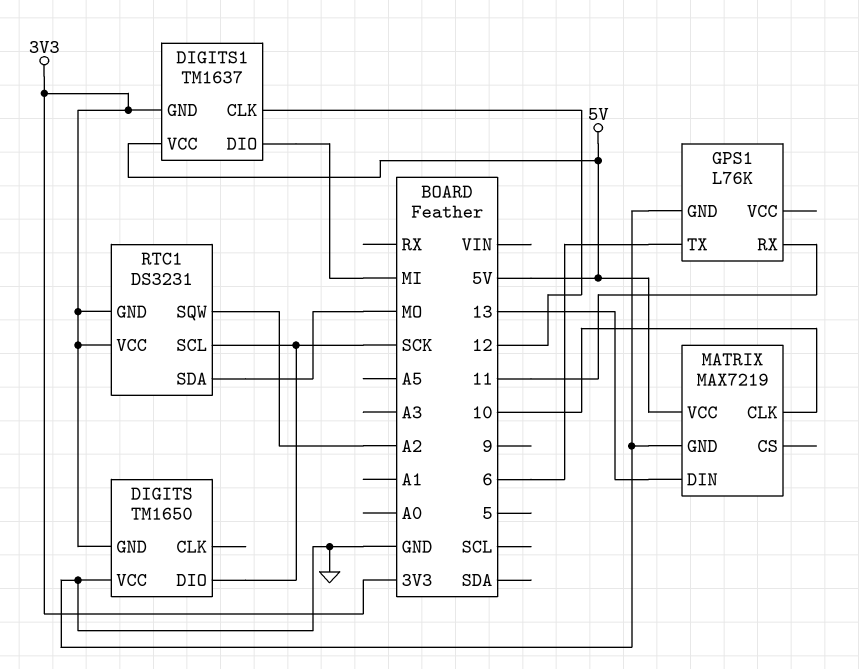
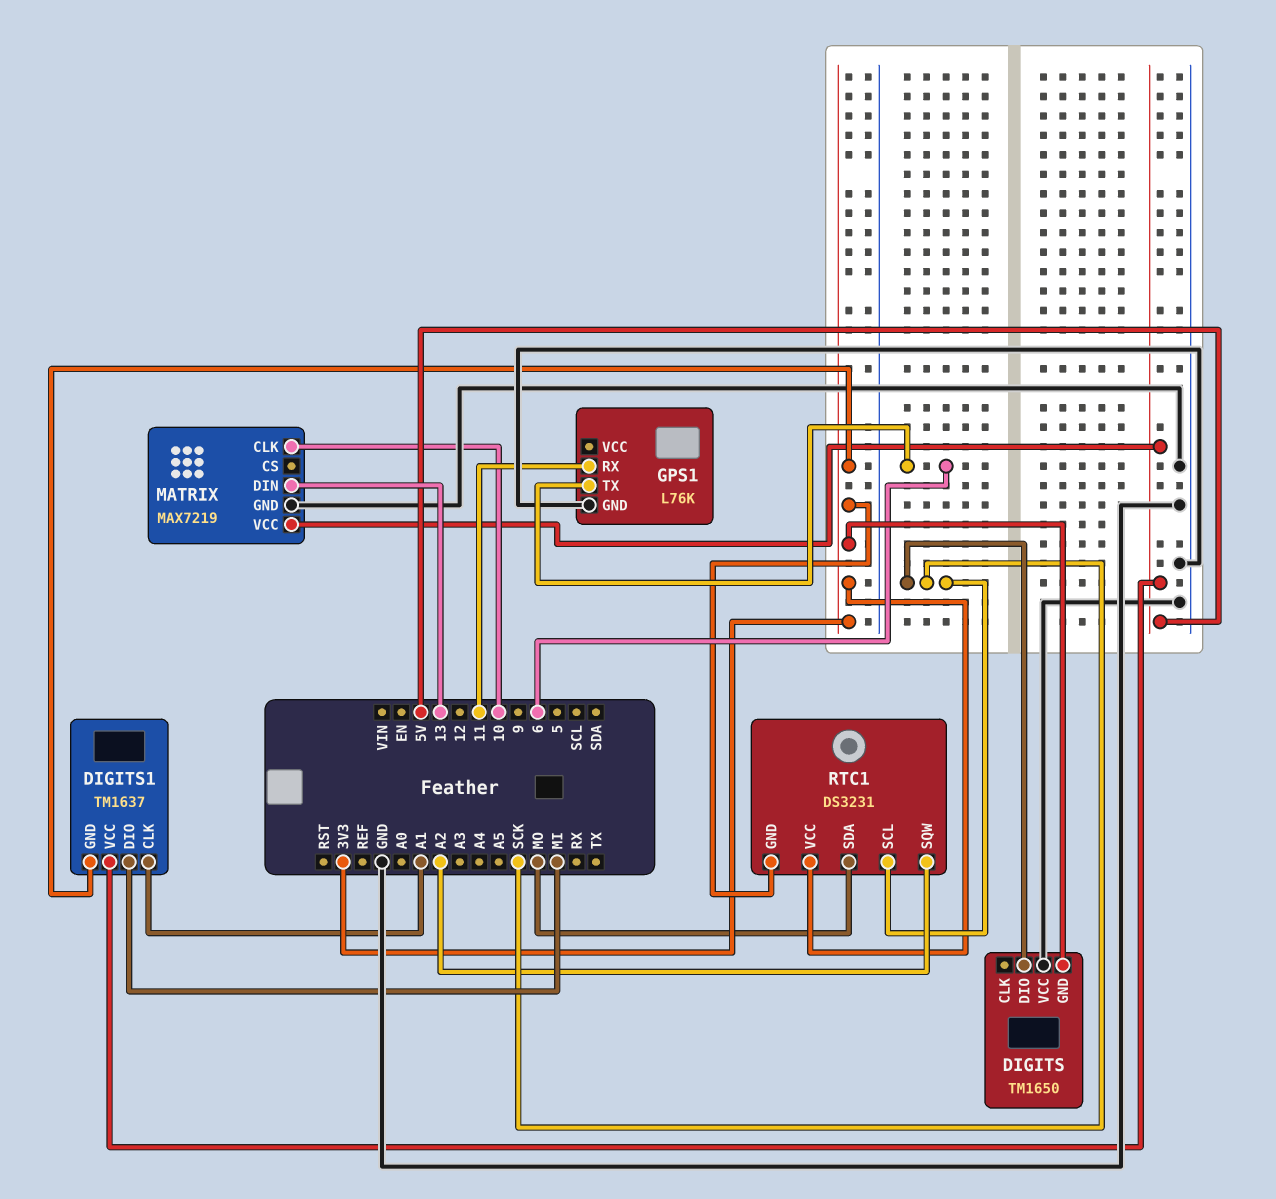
DIGITS1 pin CLK: 12 -> A1

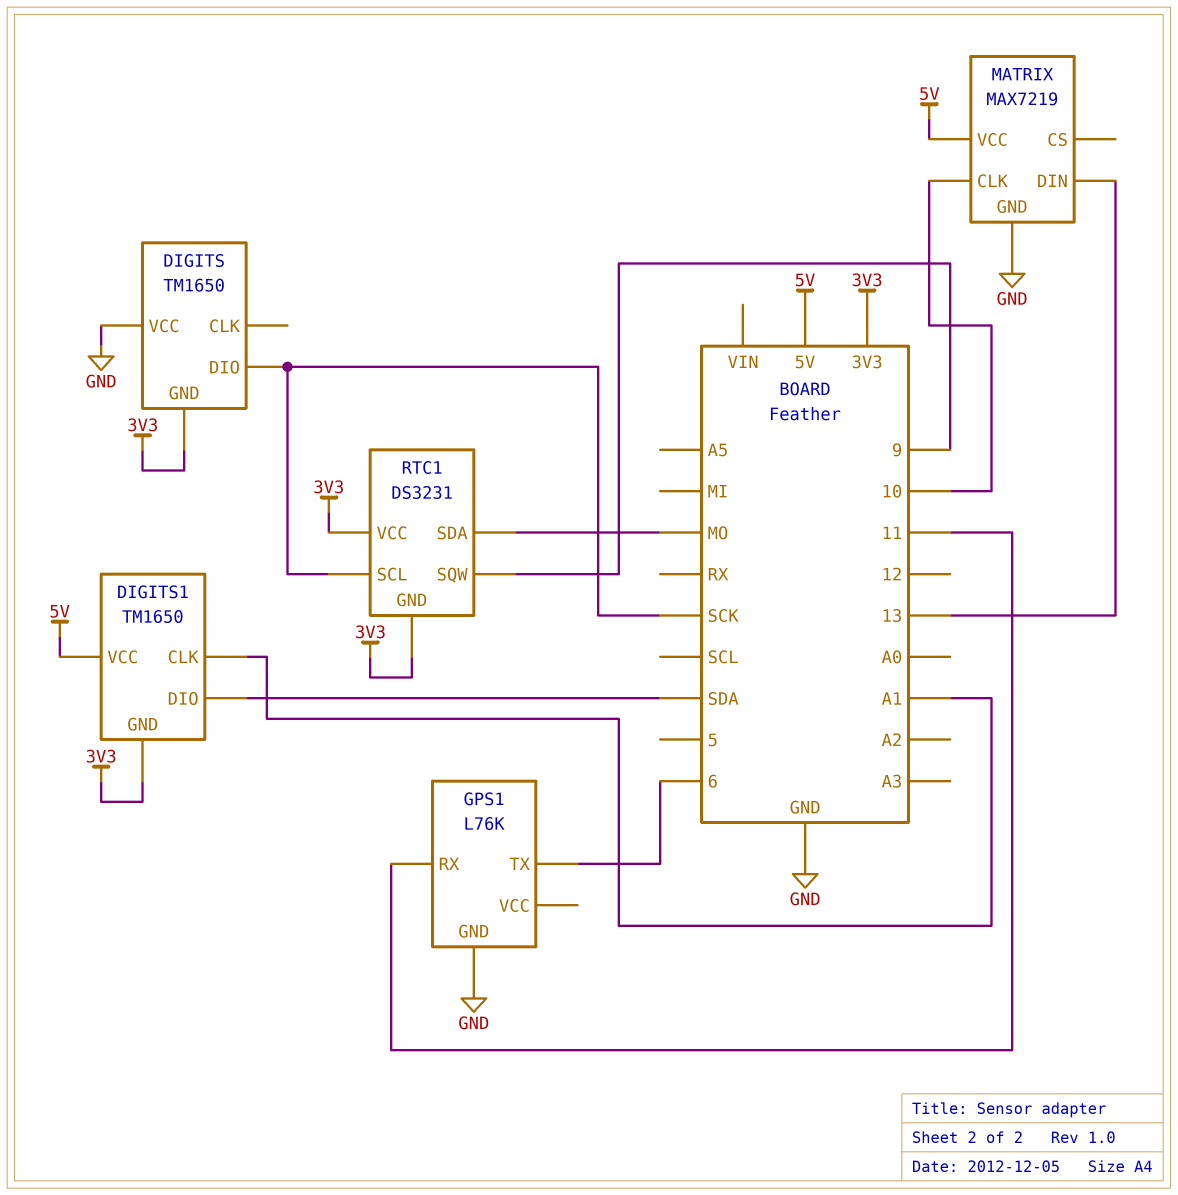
DIGITS1: TM1637 -> TM1650
DIGITS1 pin DIO: MI -> SDA
RTC1 pin SQW: A2 -> 9

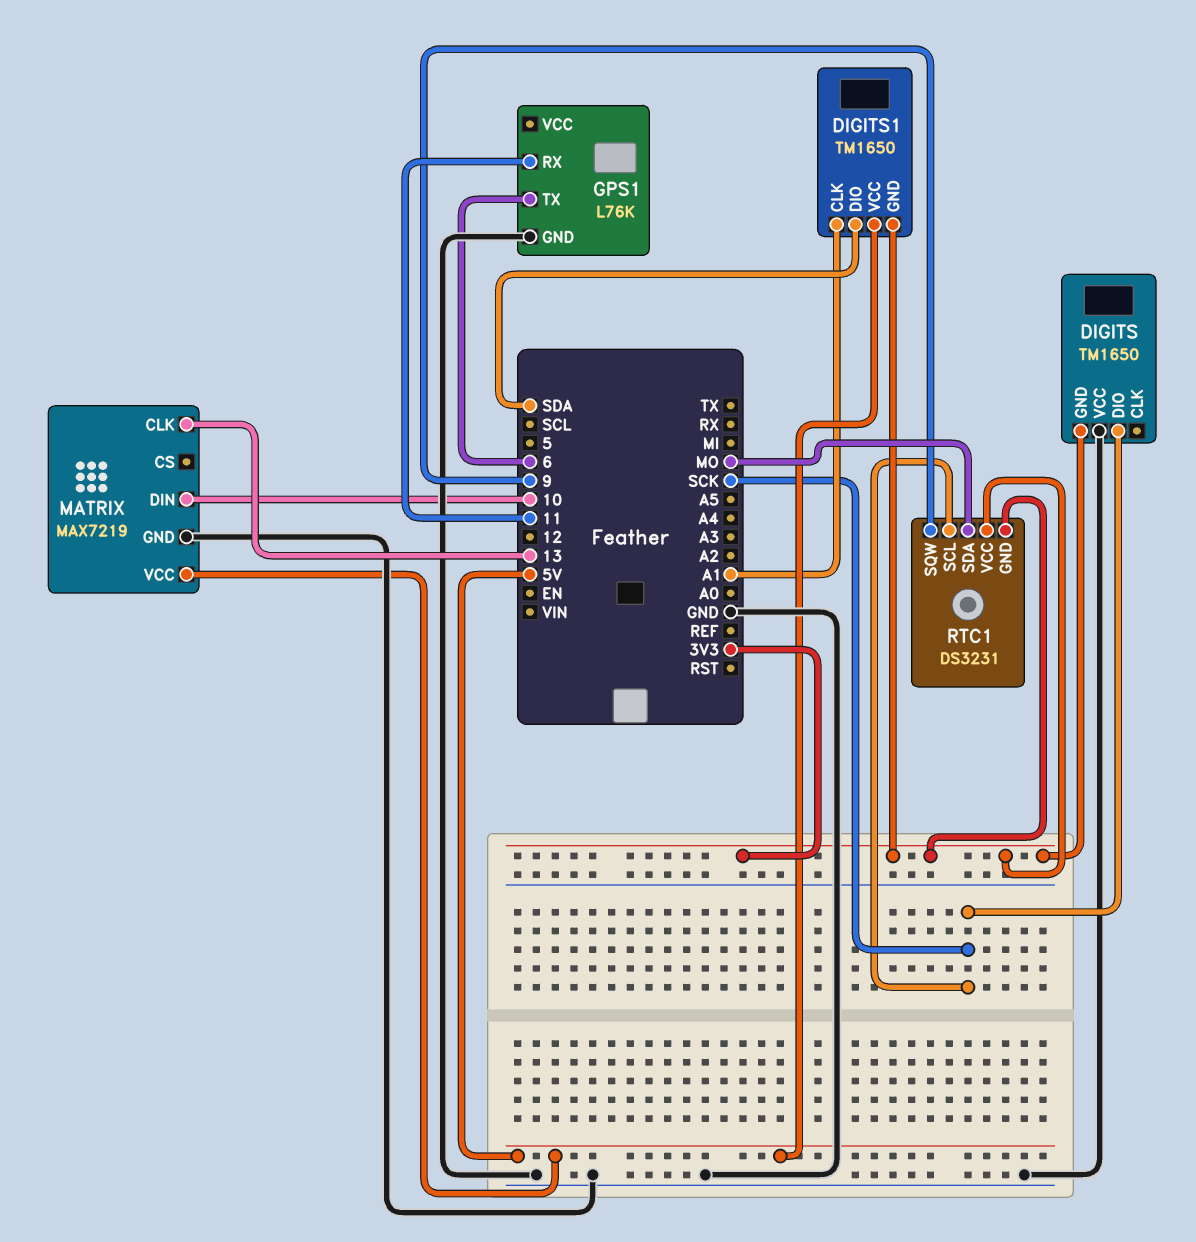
MATRIX pin CLK: 10 -> 13
MATRIX pin DIN: 13 -> 10

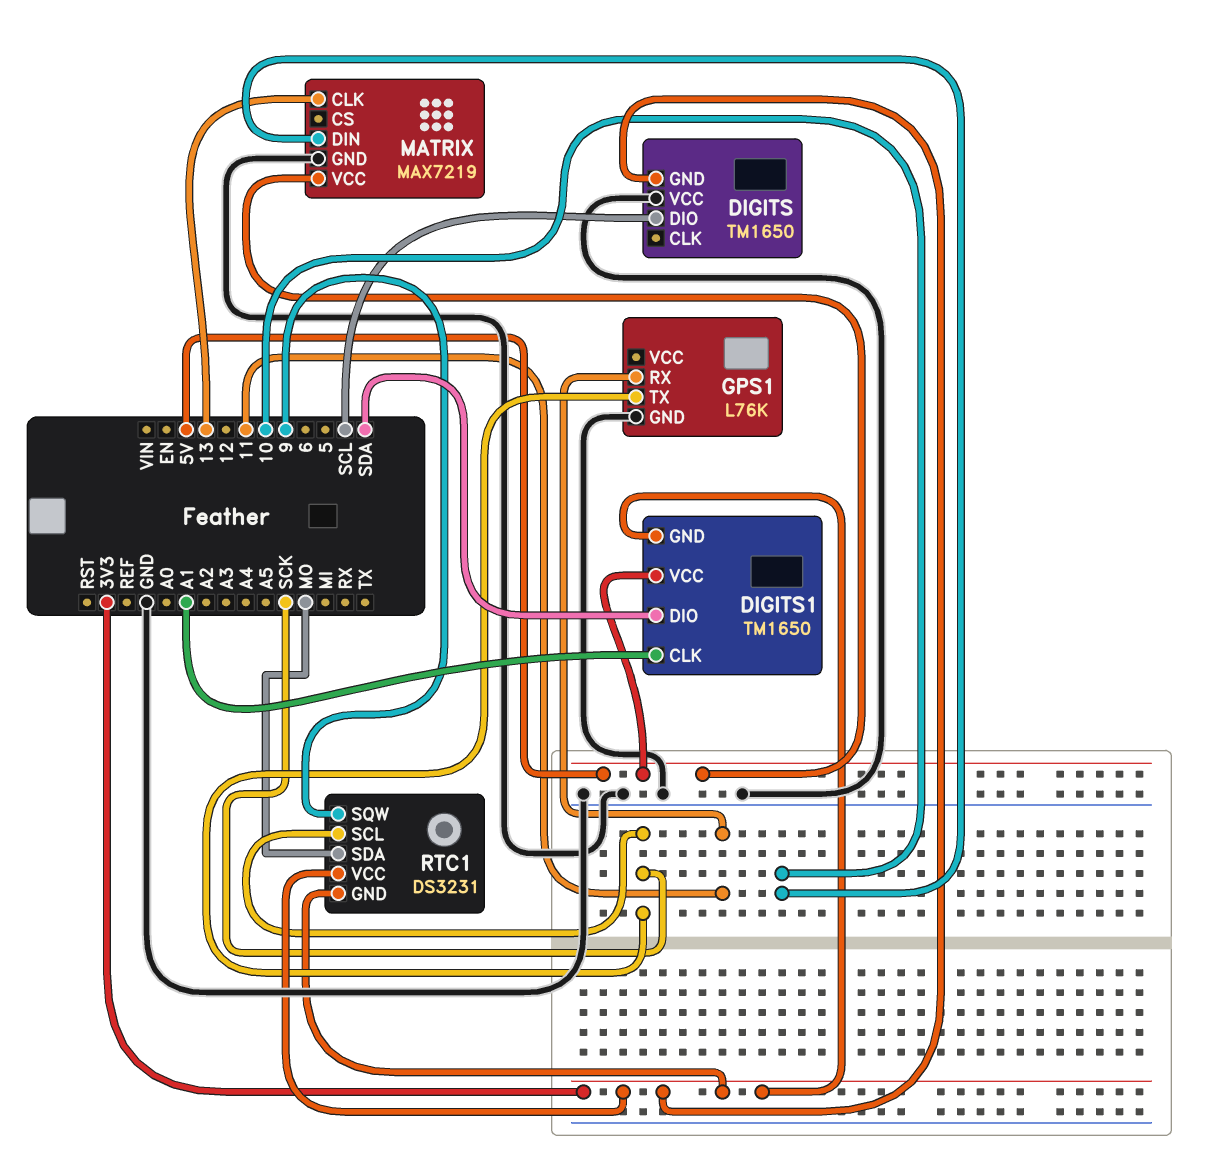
DIGITS pin DIO: SCK -> SCL
GPS1 pin TX: 6 -> SCK

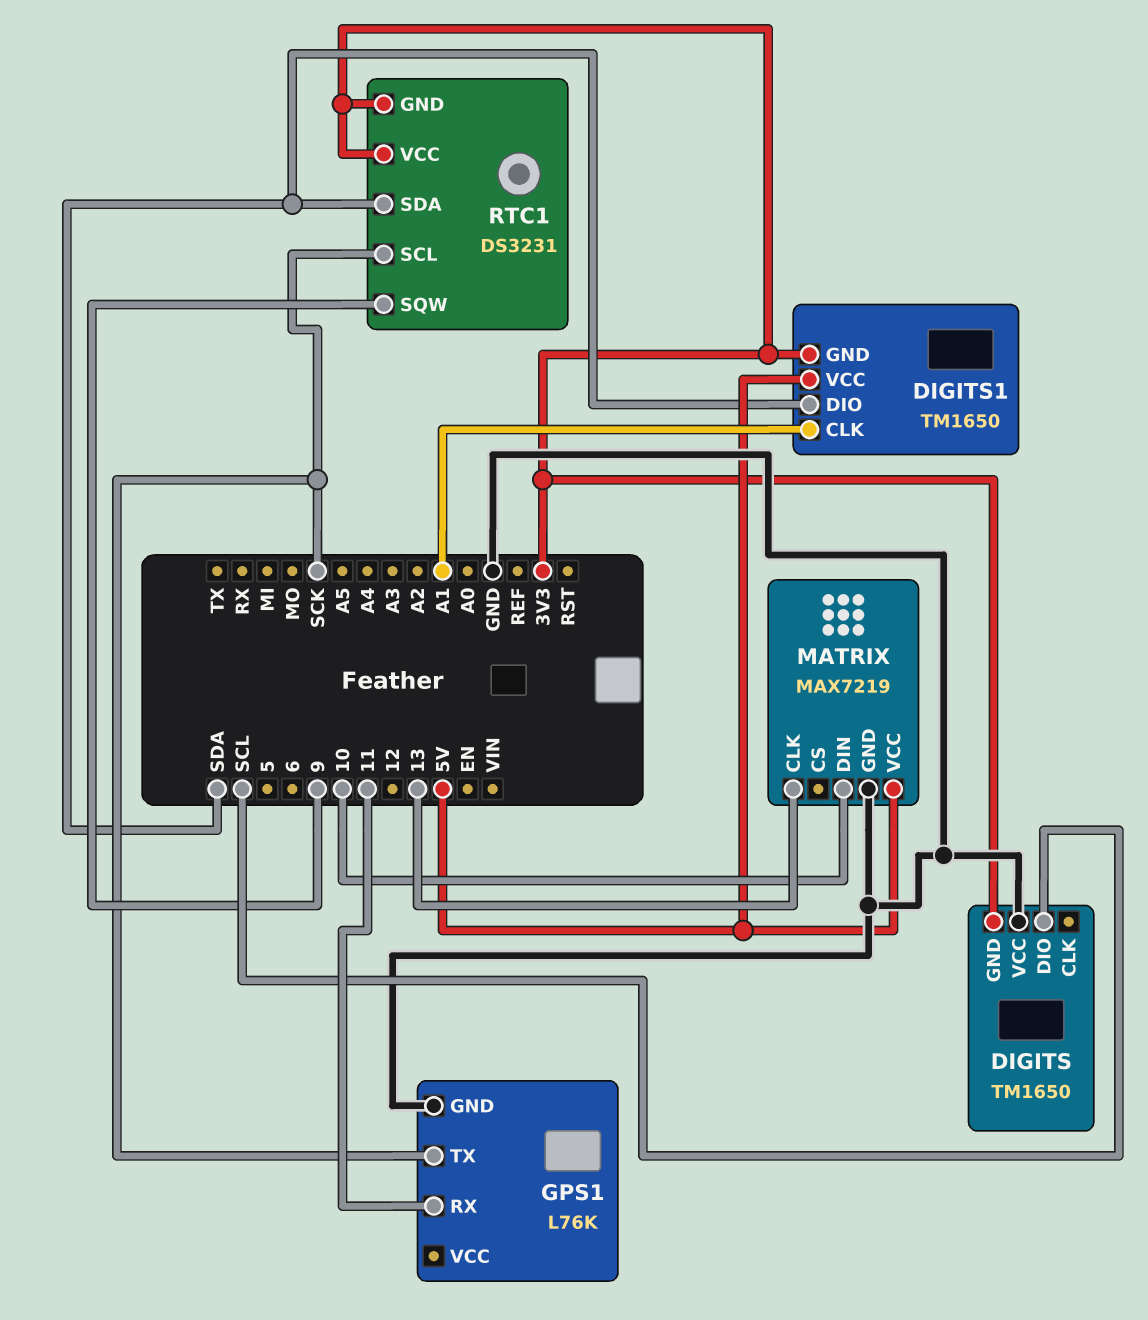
RTC1 pin SDA: MO -> SDA

